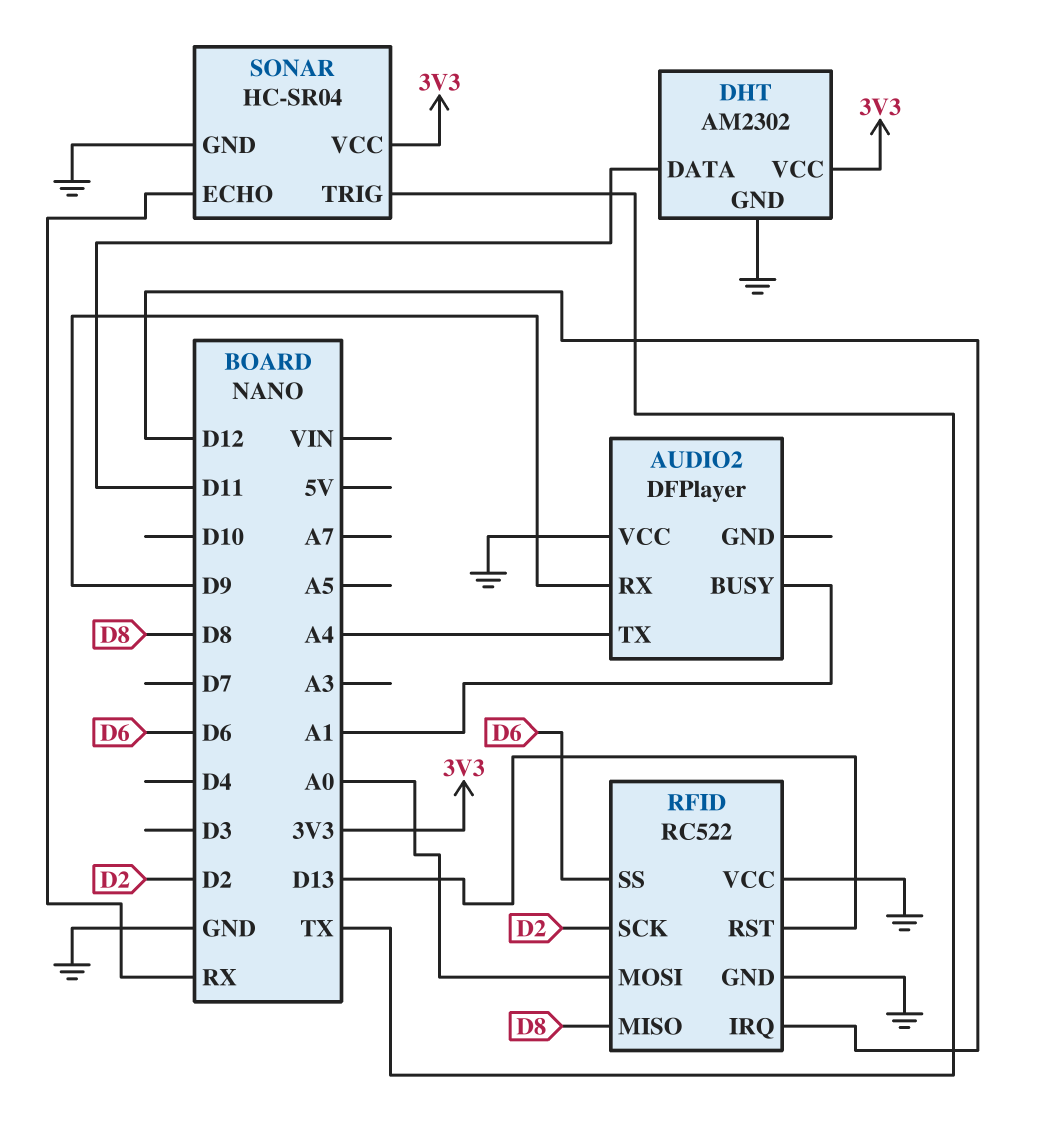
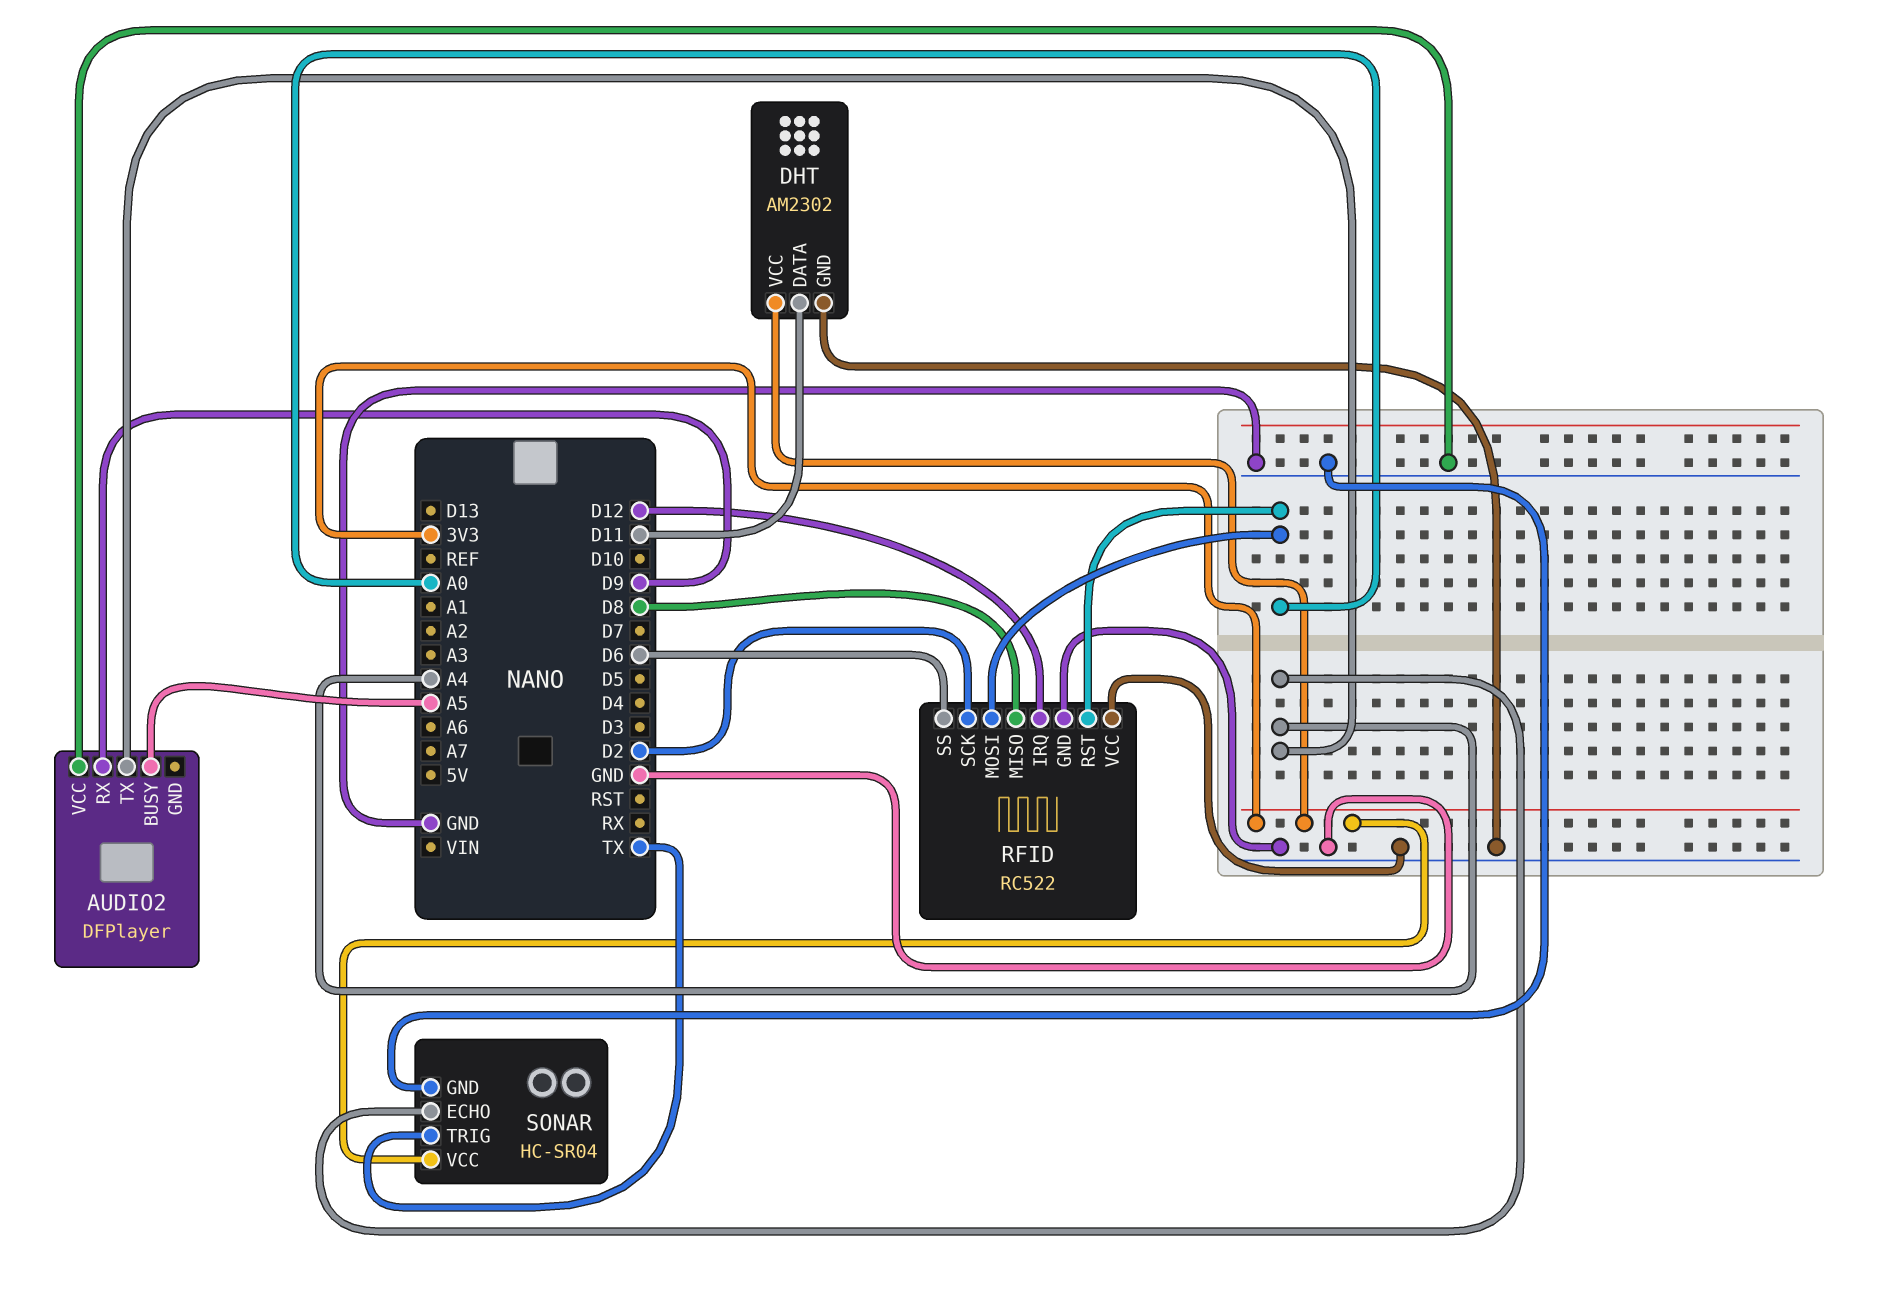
AUDIO2 pin BUSY: A1 -> A5
RFID pin RST: D13 -> A0
SONAR pin ECHO: RX -> A4

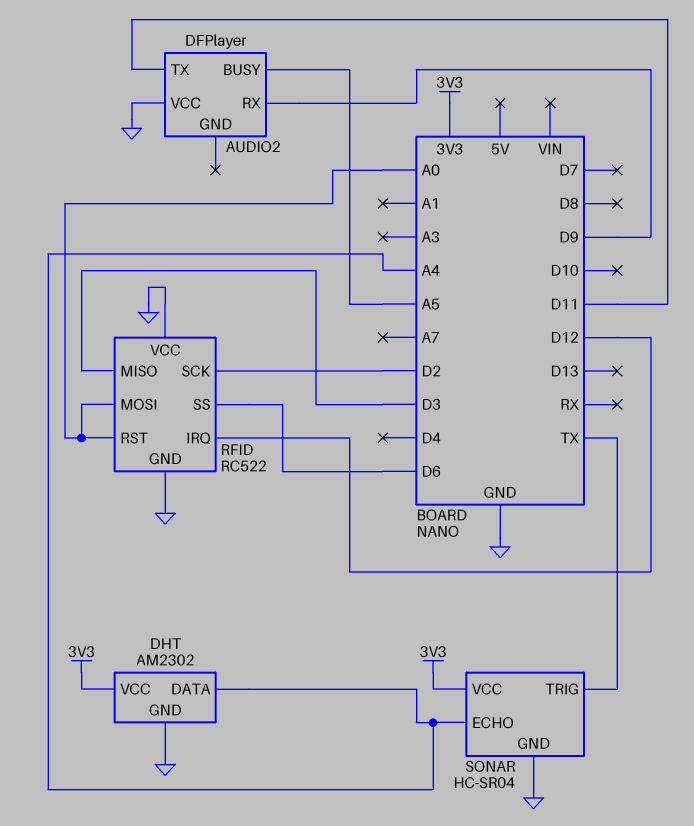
AUDIO2 pin TX: A4 -> D11
DHT pin DATA: D11 -> A4
RFID pin MISO: D8 -> D3

